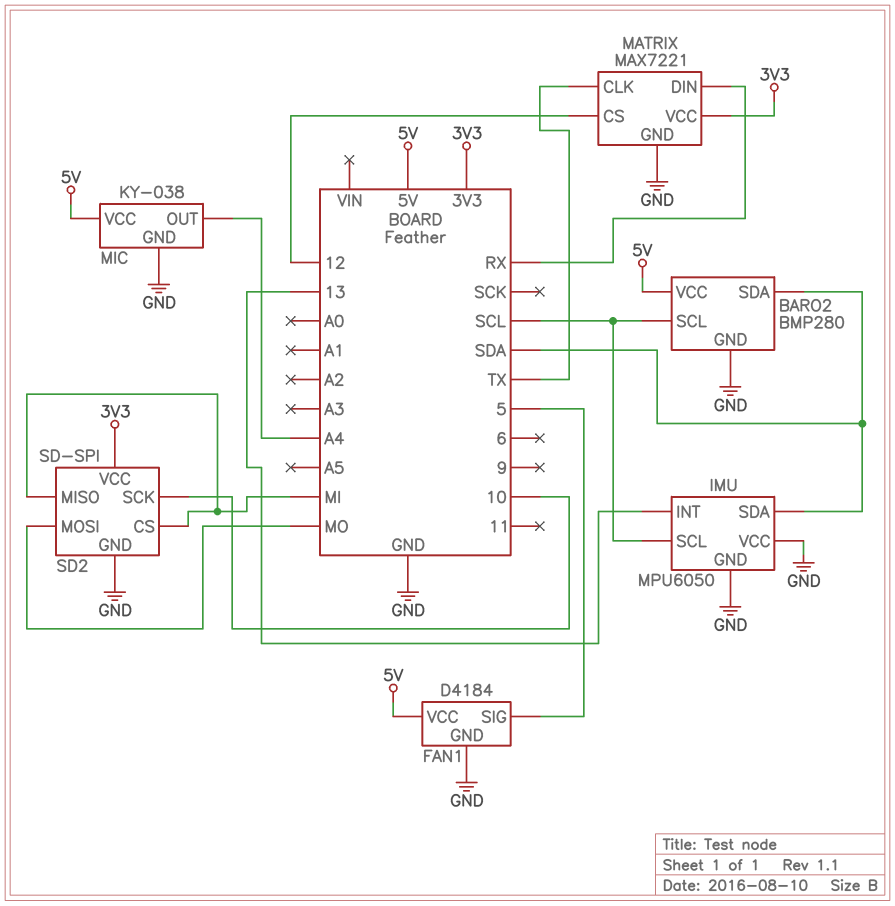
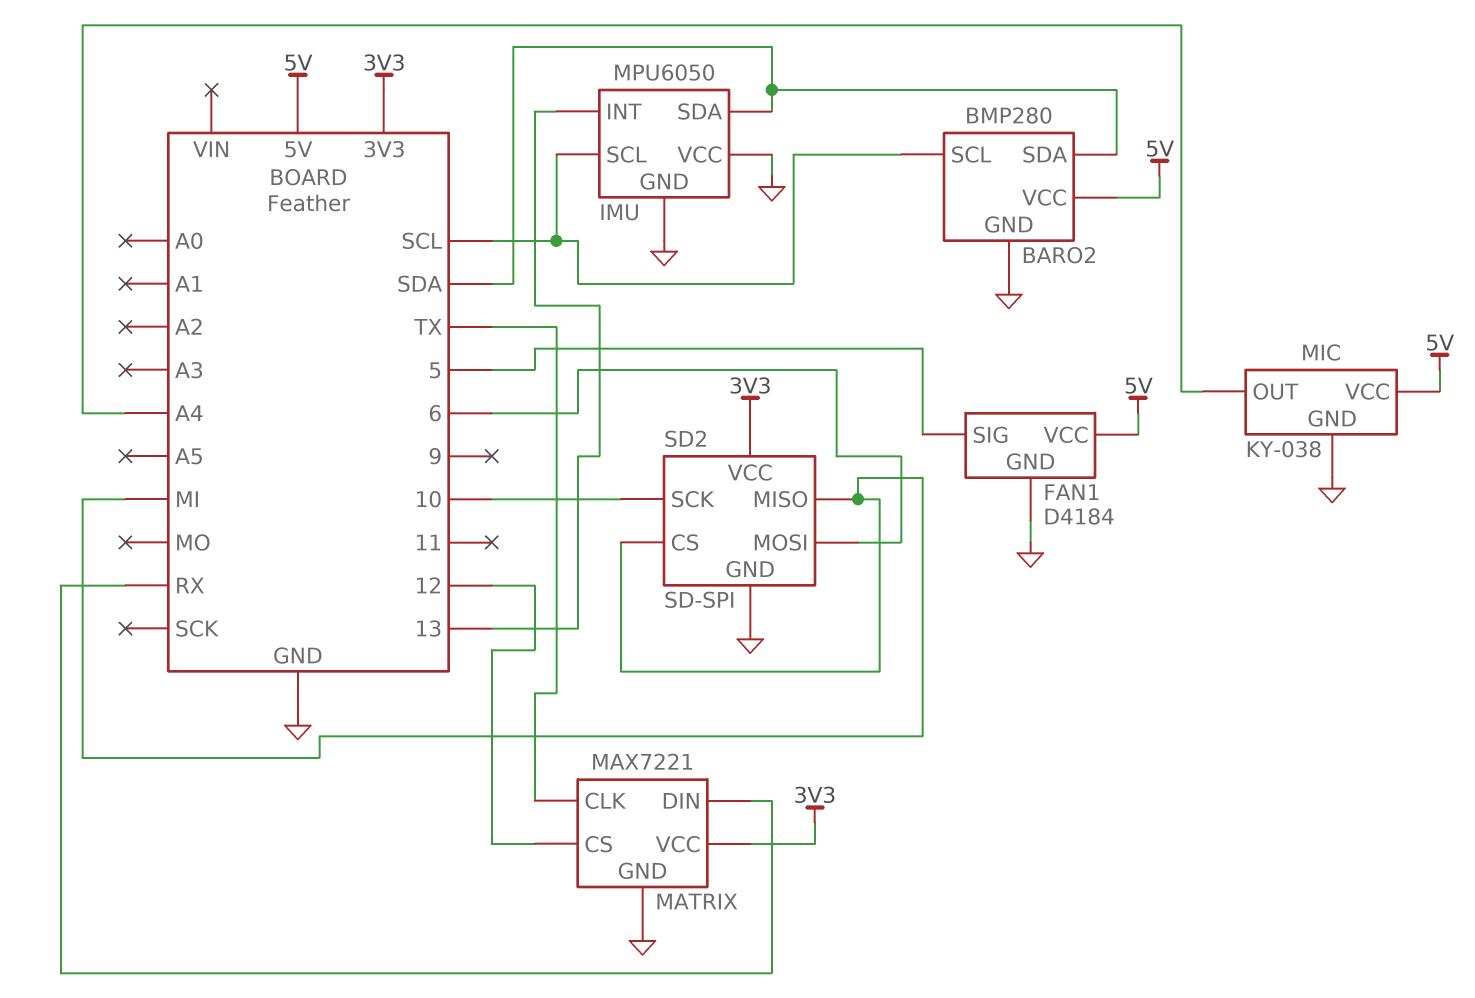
SD2 pin MOSI: MO -> 6

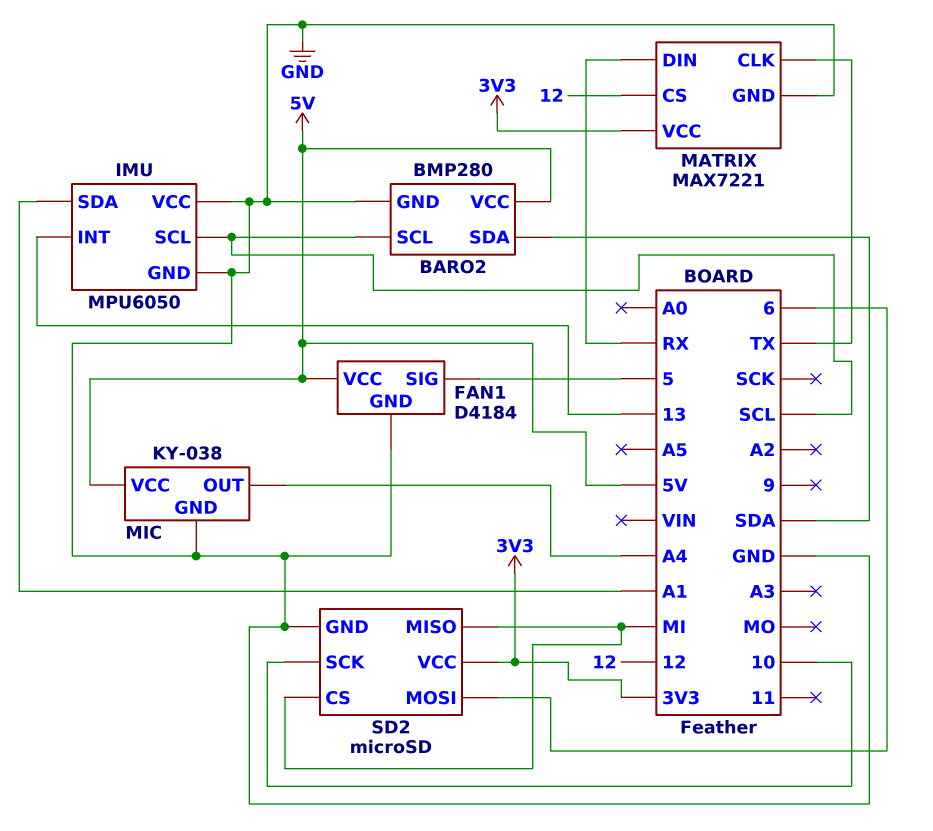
IMU pin SDA: SDA -> A1
SD2: SD-SPI -> microSD

